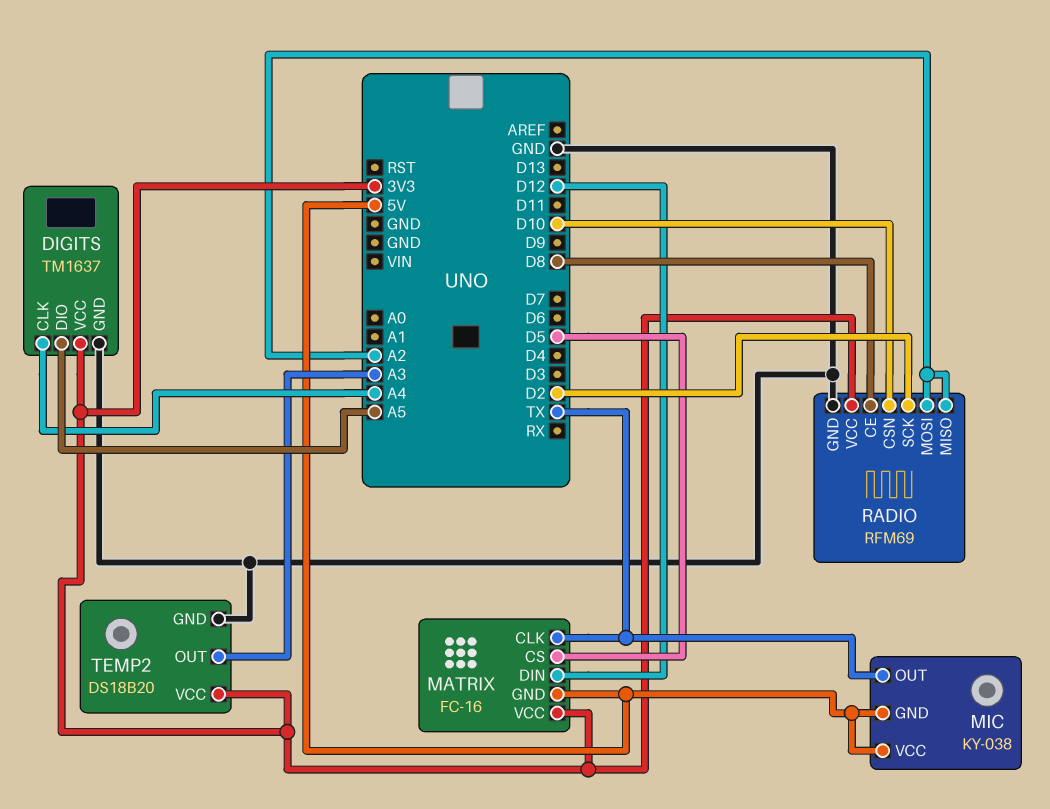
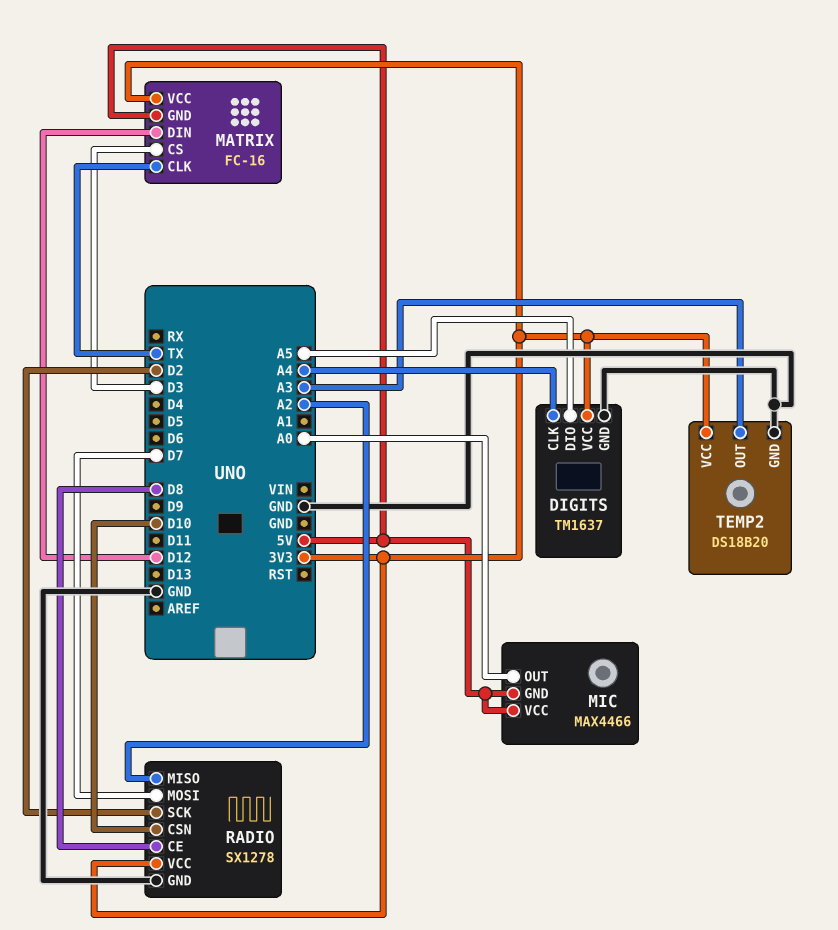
MATRIX pin CS: D5 -> D3
MIC: KY-038 -> MAX4466
MIC pin OUT: TX -> A0
RADIO: RFM69 -> SX1278
RADIO pin MOSI: A2 -> D7

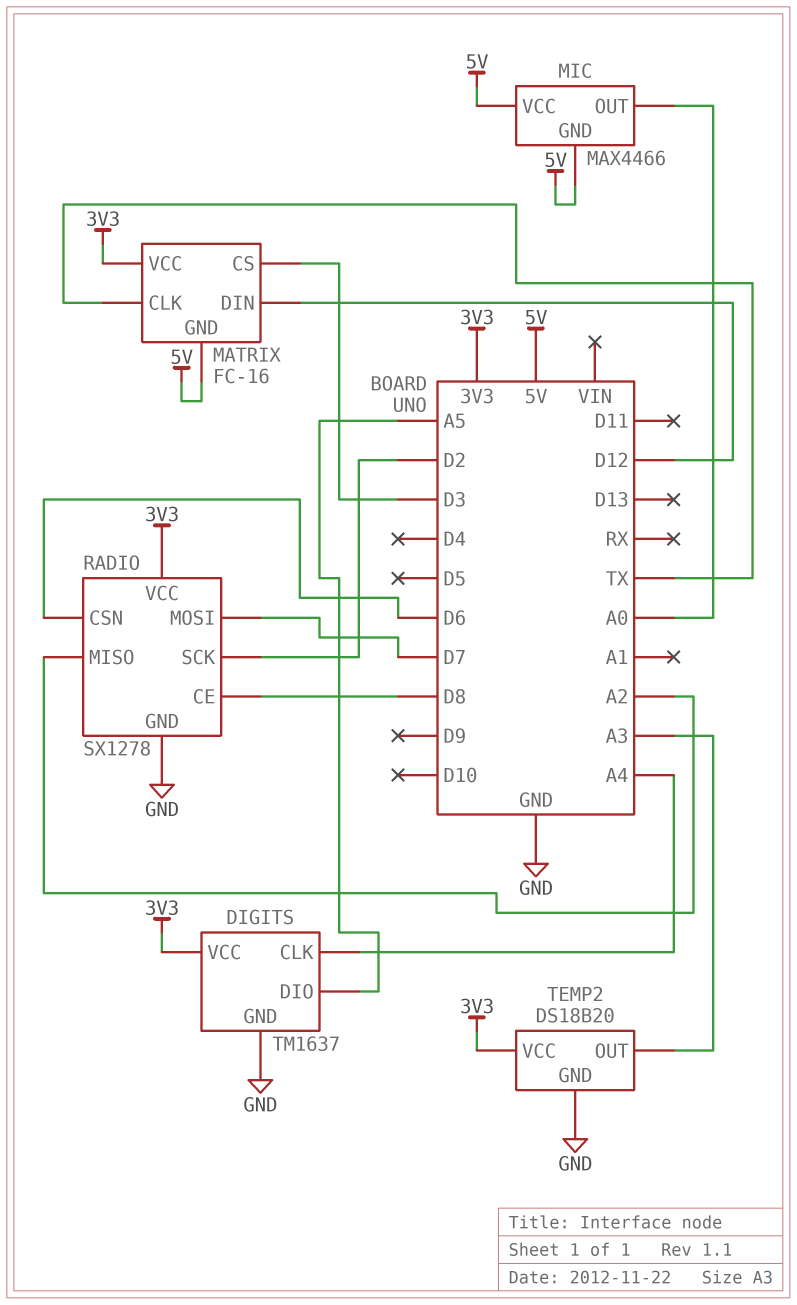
RADIO pin CSN: D10 -> D6

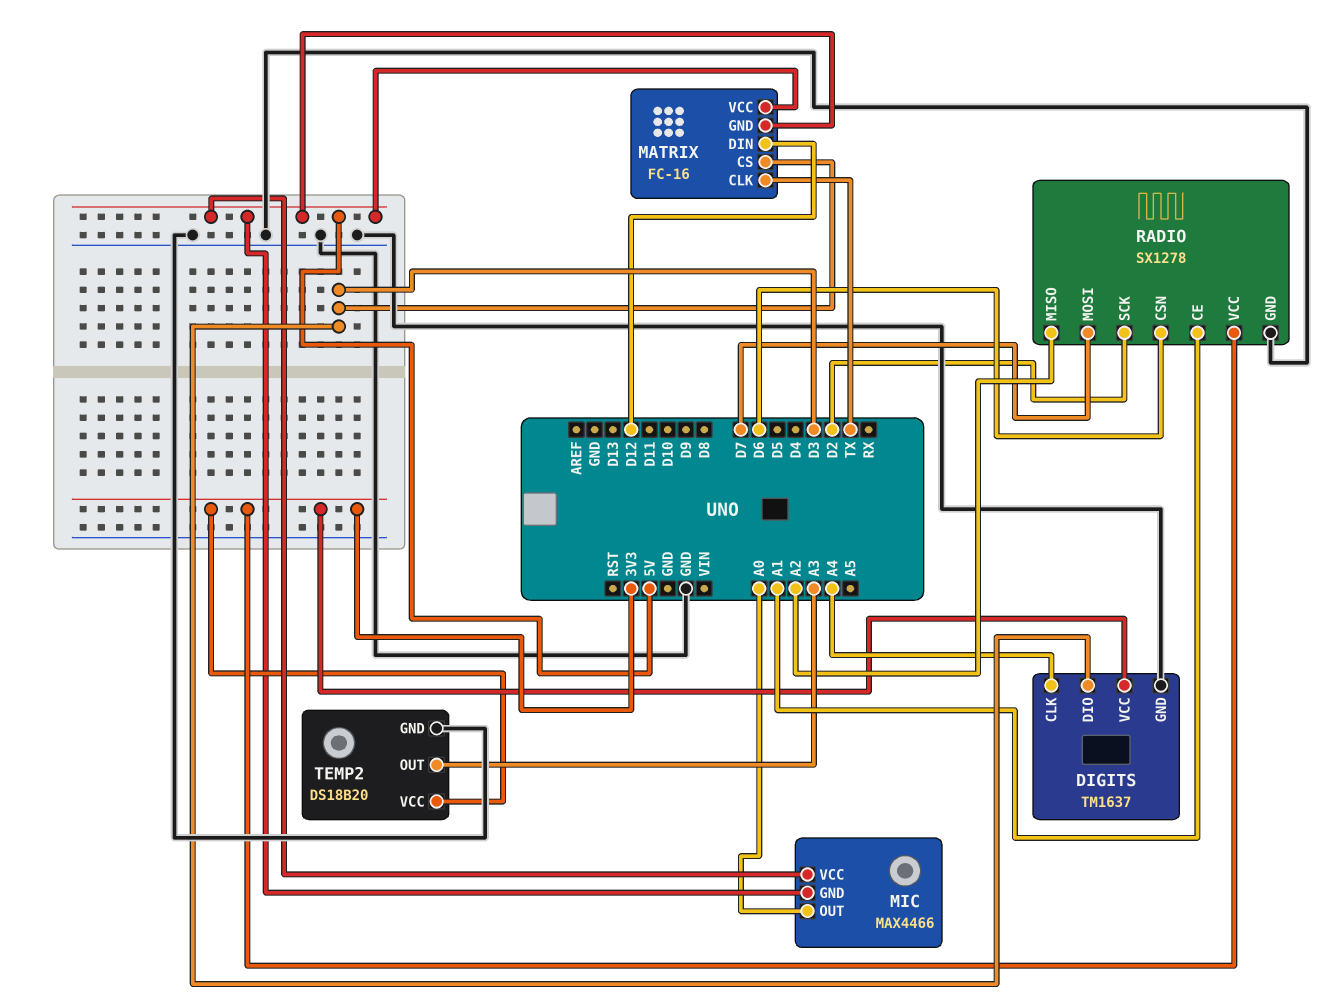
DIGITS pin DIO: A5 -> D3
MATRIX pin VCC: 3V3 -> 5V
RADIO pin CE: D8 -> A1

